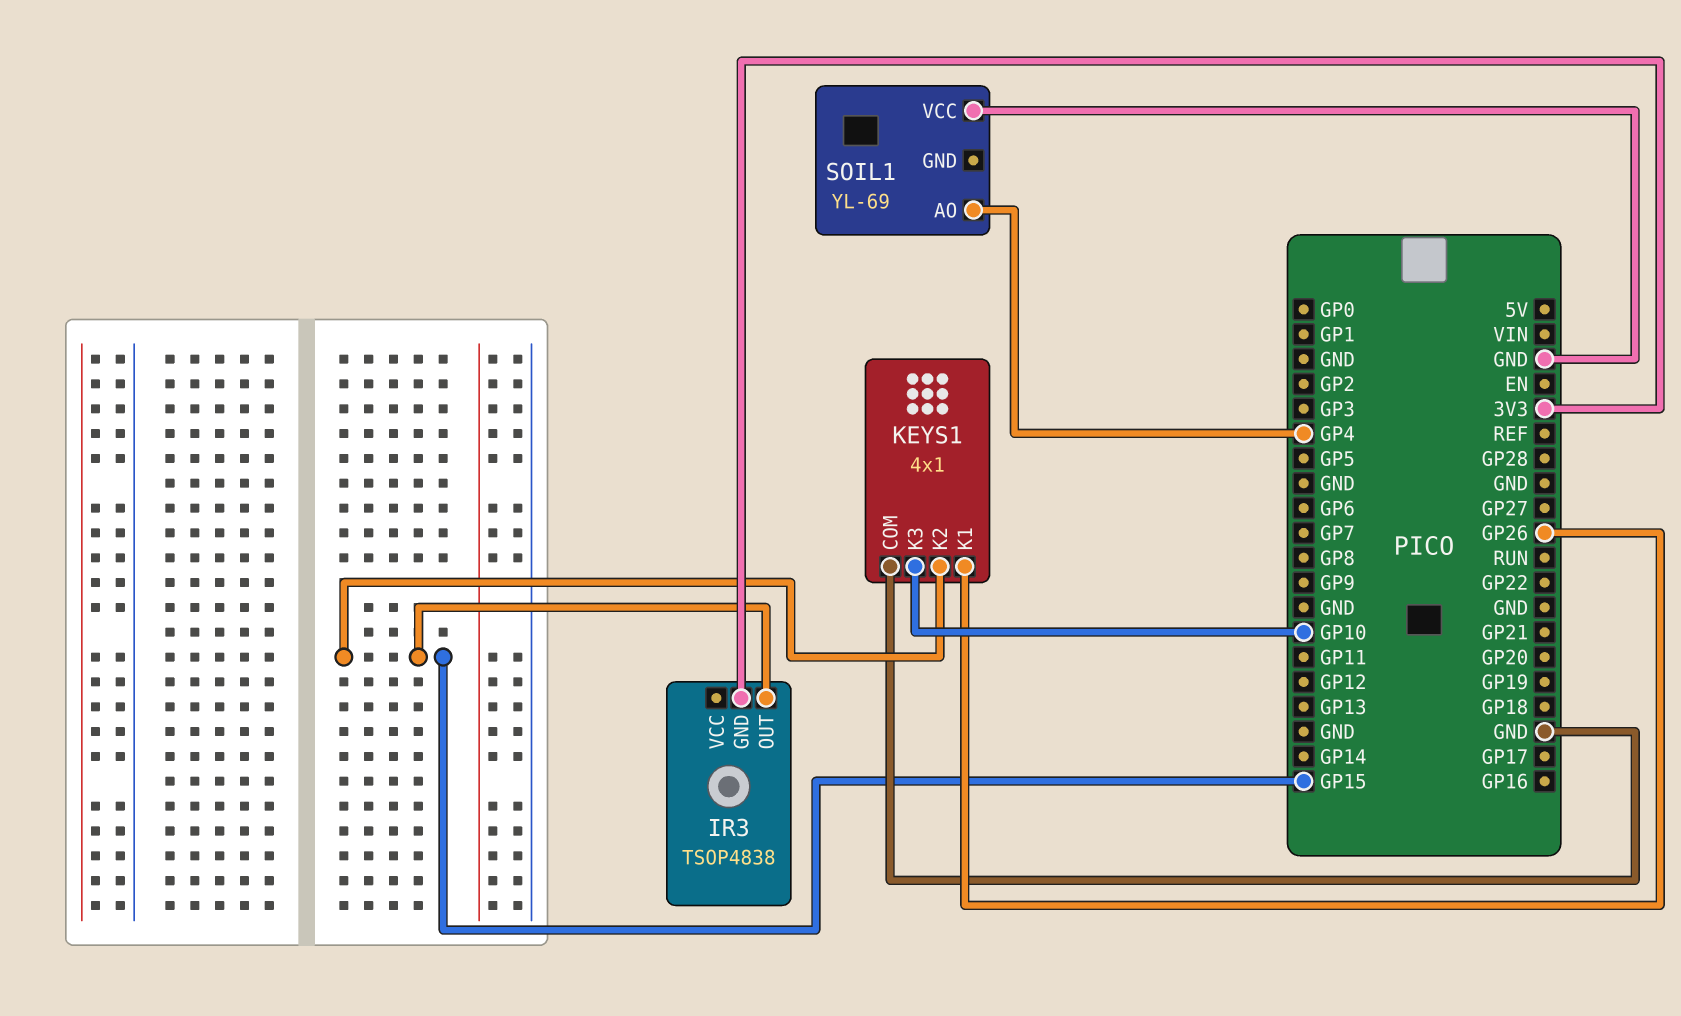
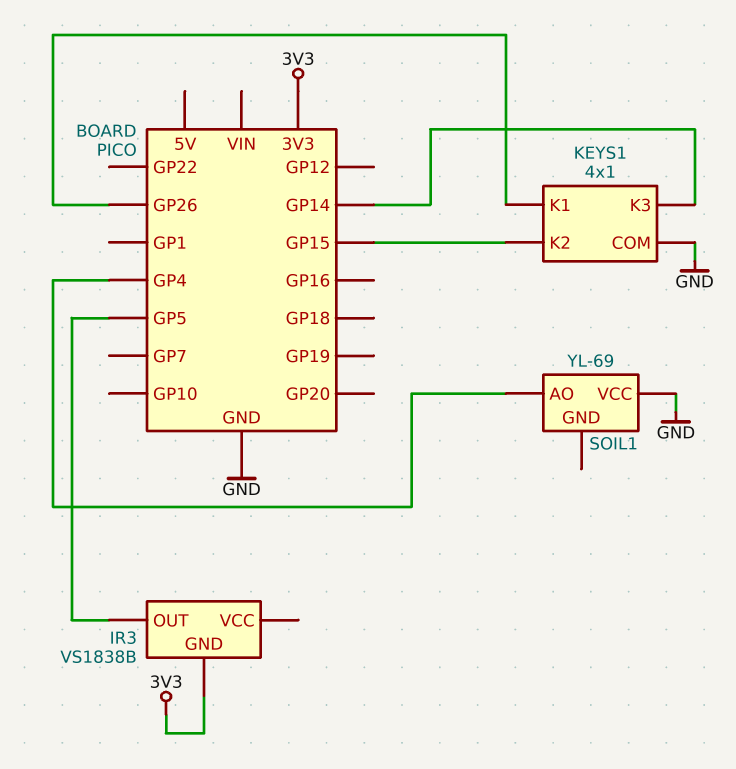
IR3: TSOP4838 -> VS1838B
IR3 pin OUT: GP15 -> GP5
KEYS1 pin K3: GP10 -> GP14

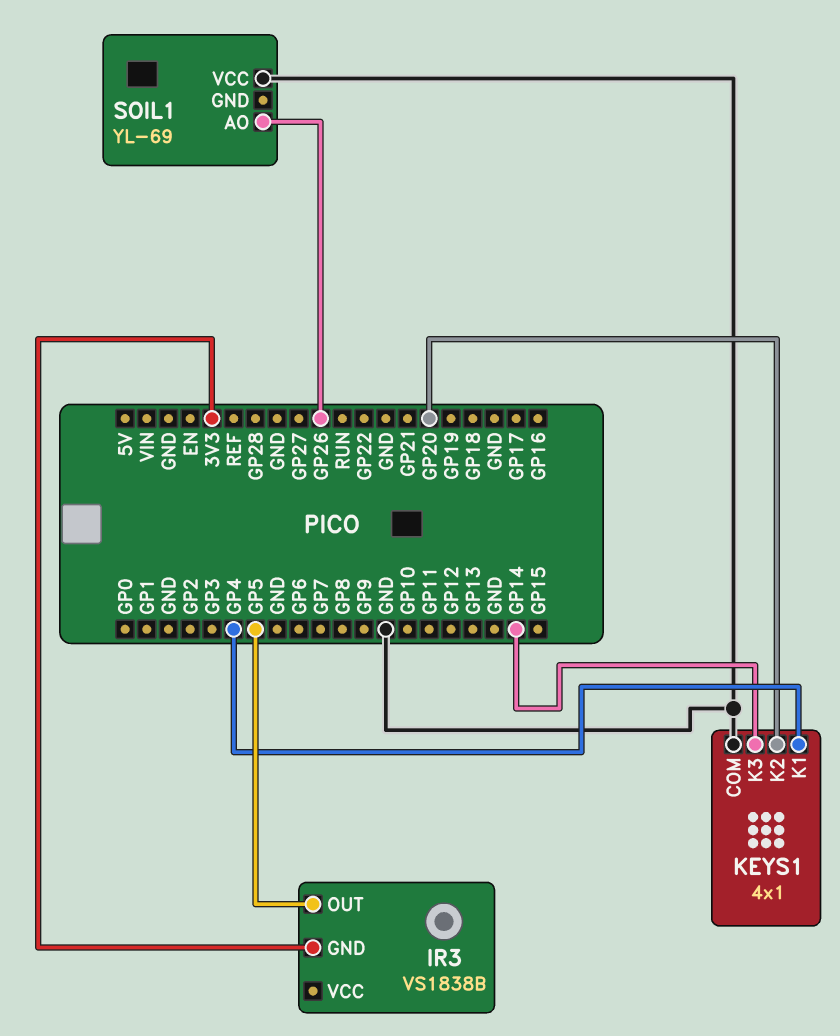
KEYS1 pin K1: GP26 -> GP4
KEYS1 pin K2: GP15 -> GP20
SOIL1 pin AO: GP4 -> GP26

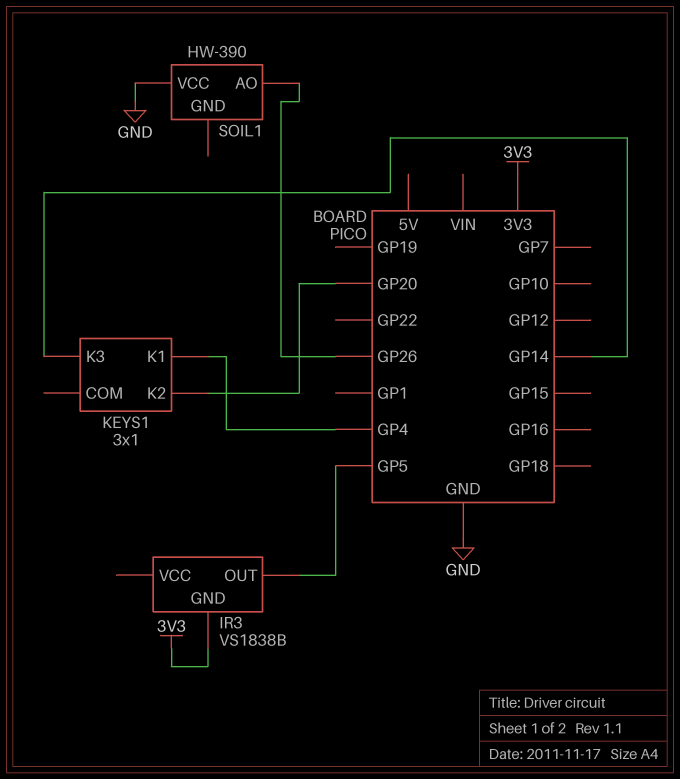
KEYS1: 4x1 -> 3x1
KEYS1 pin COM: GND -> none
SOIL1: YL-69 -> HW-390

